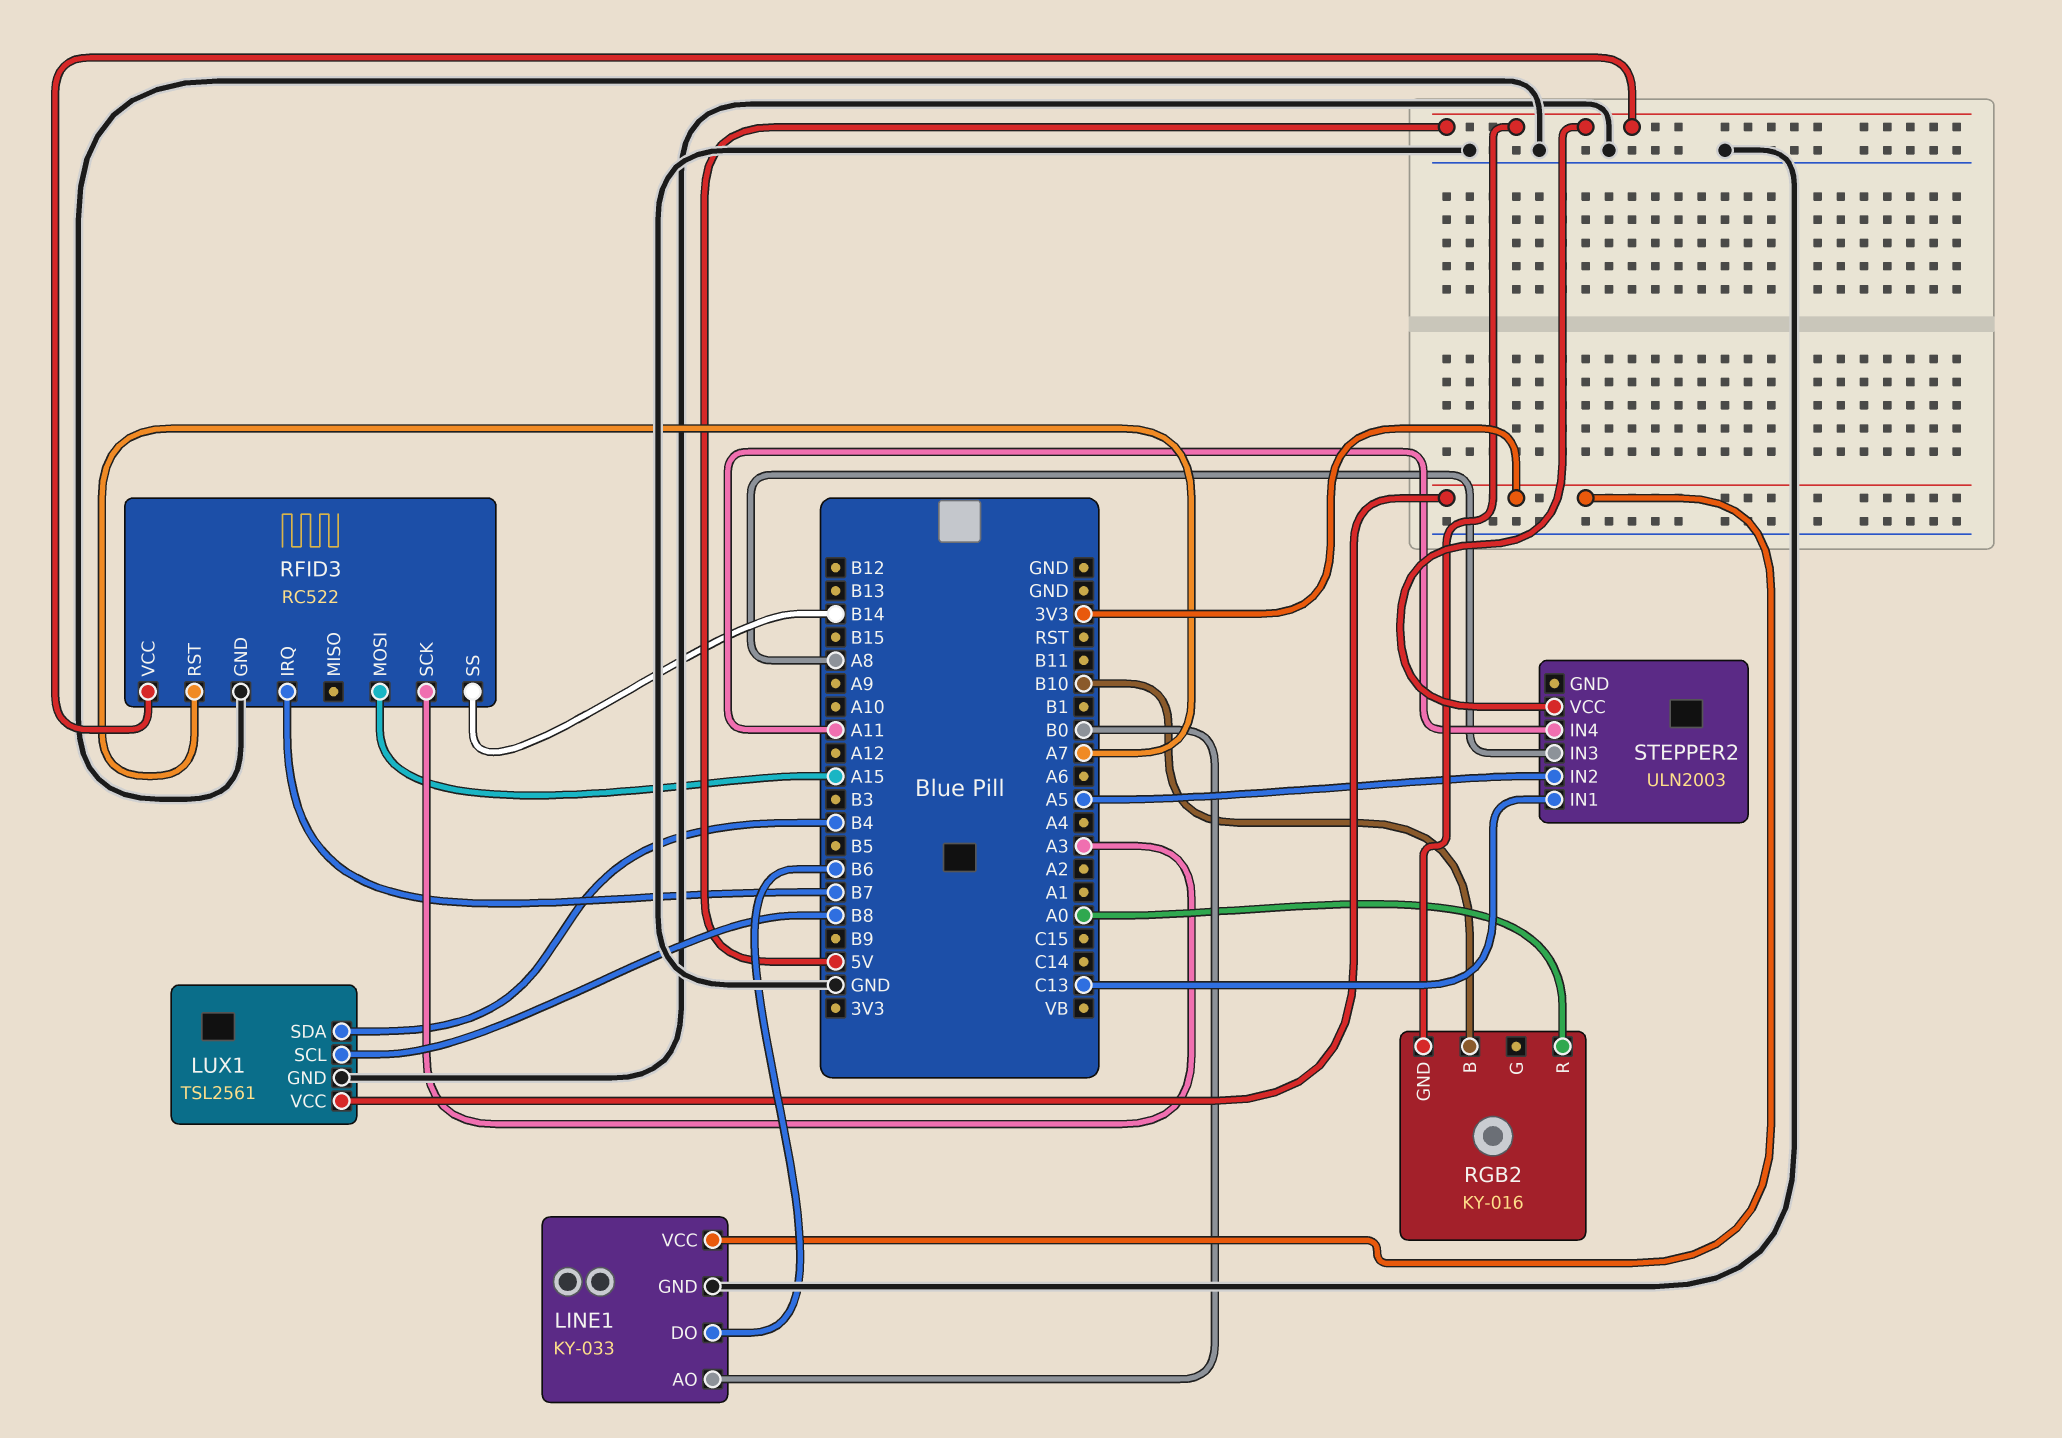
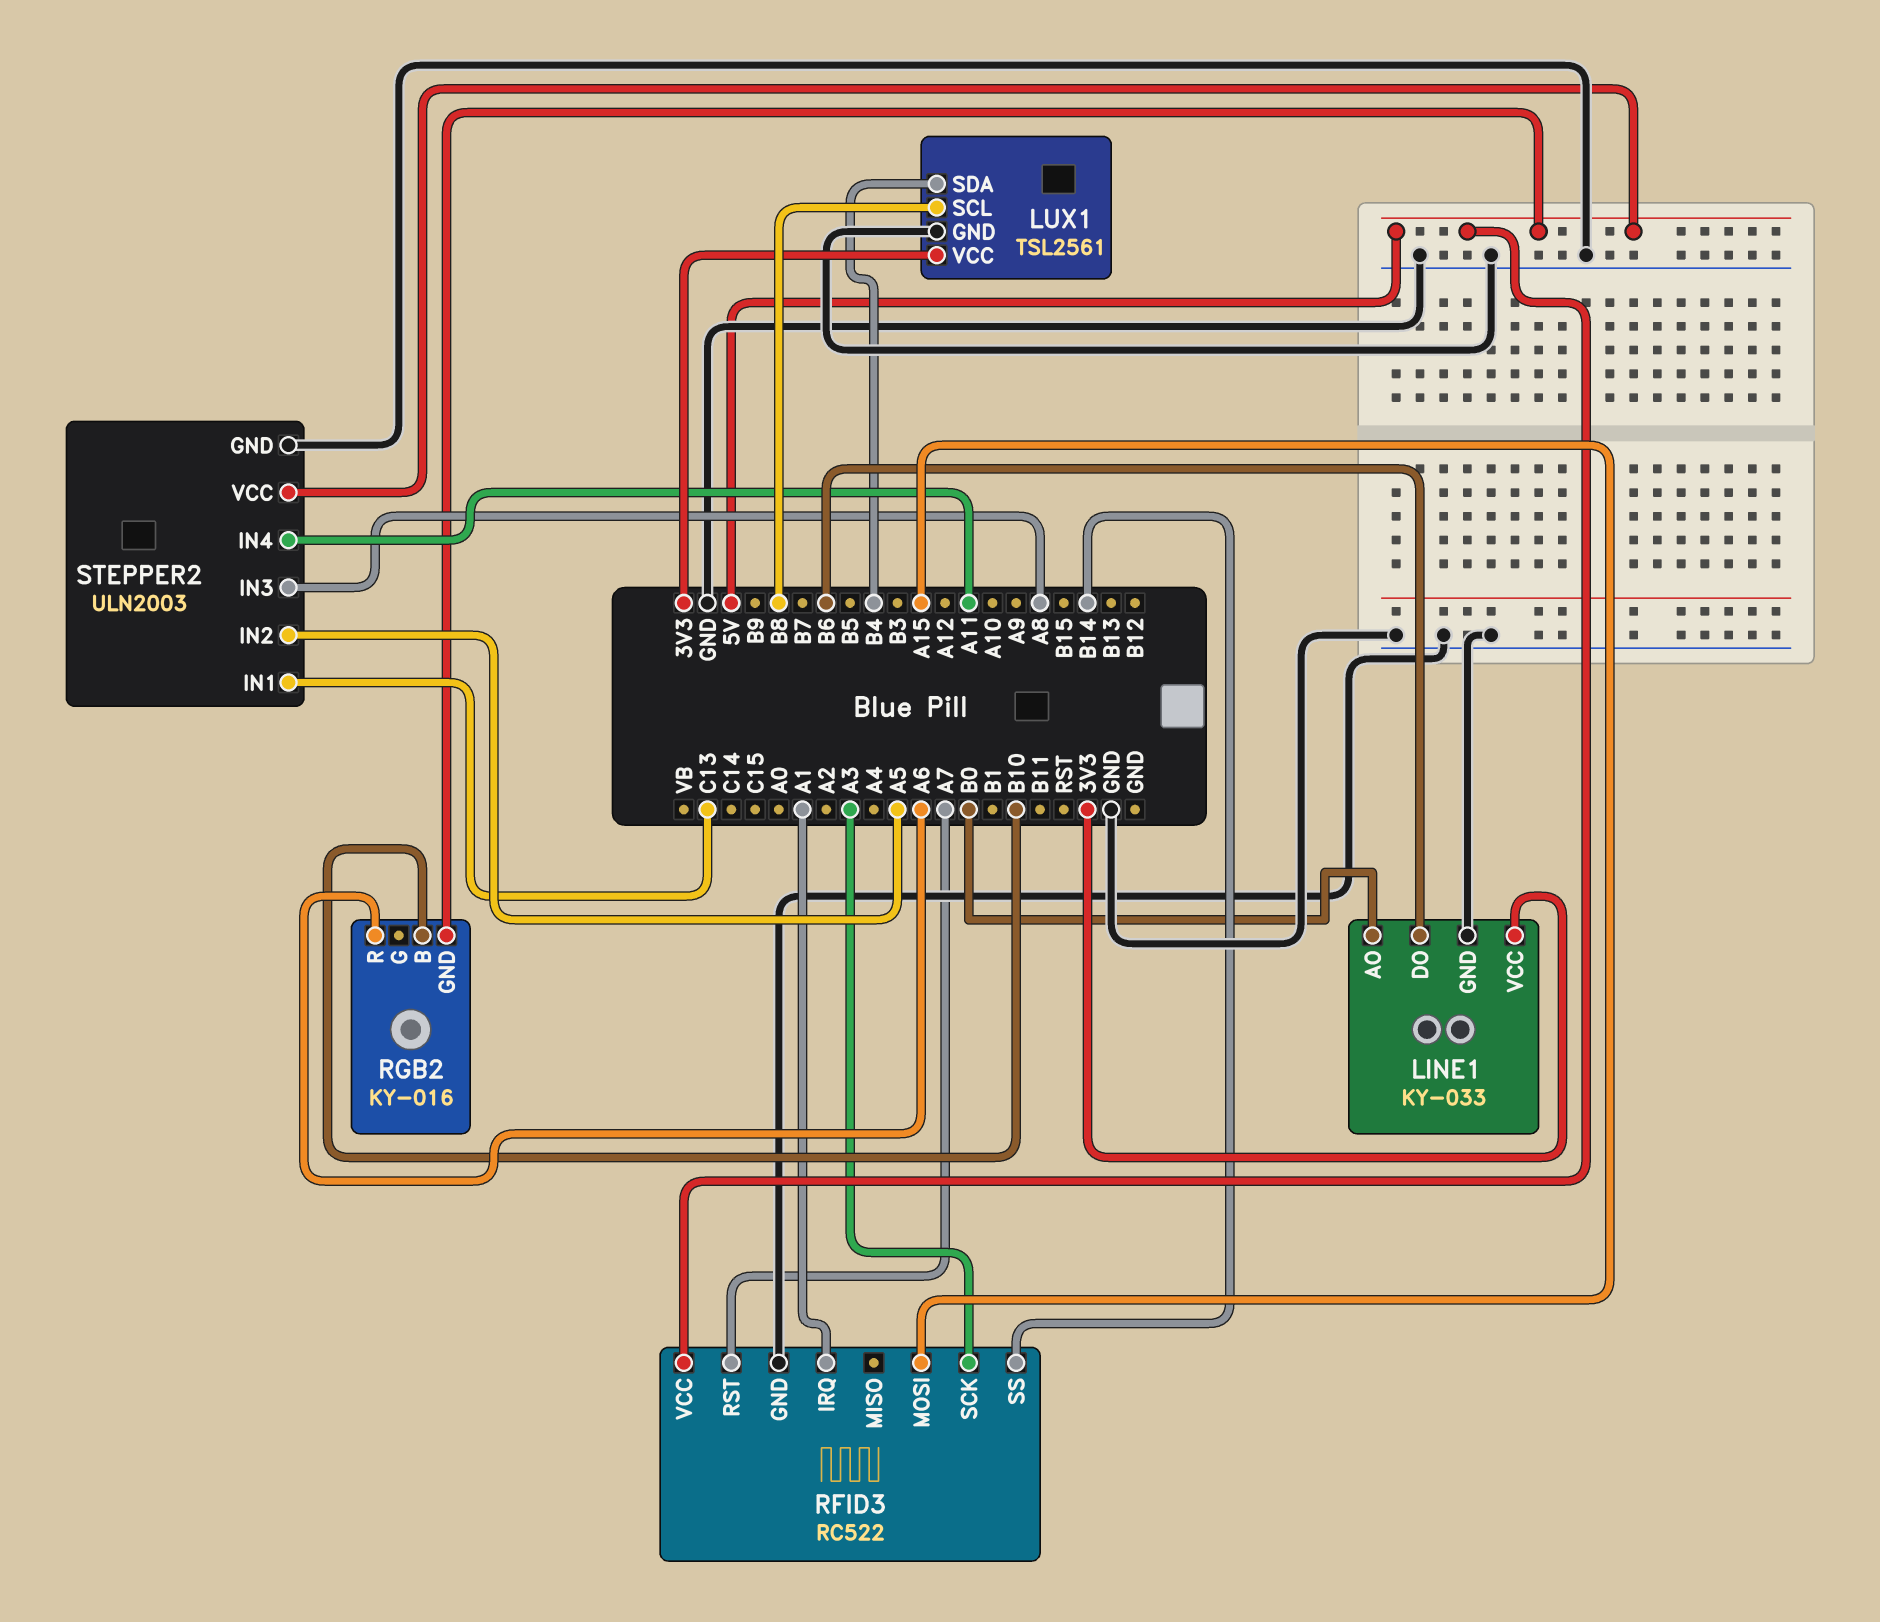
RFID3 pin IRQ: B7 -> A1
RGB2 pin R: A0 -> A6
STEPPER2 pin GND: none -> GND

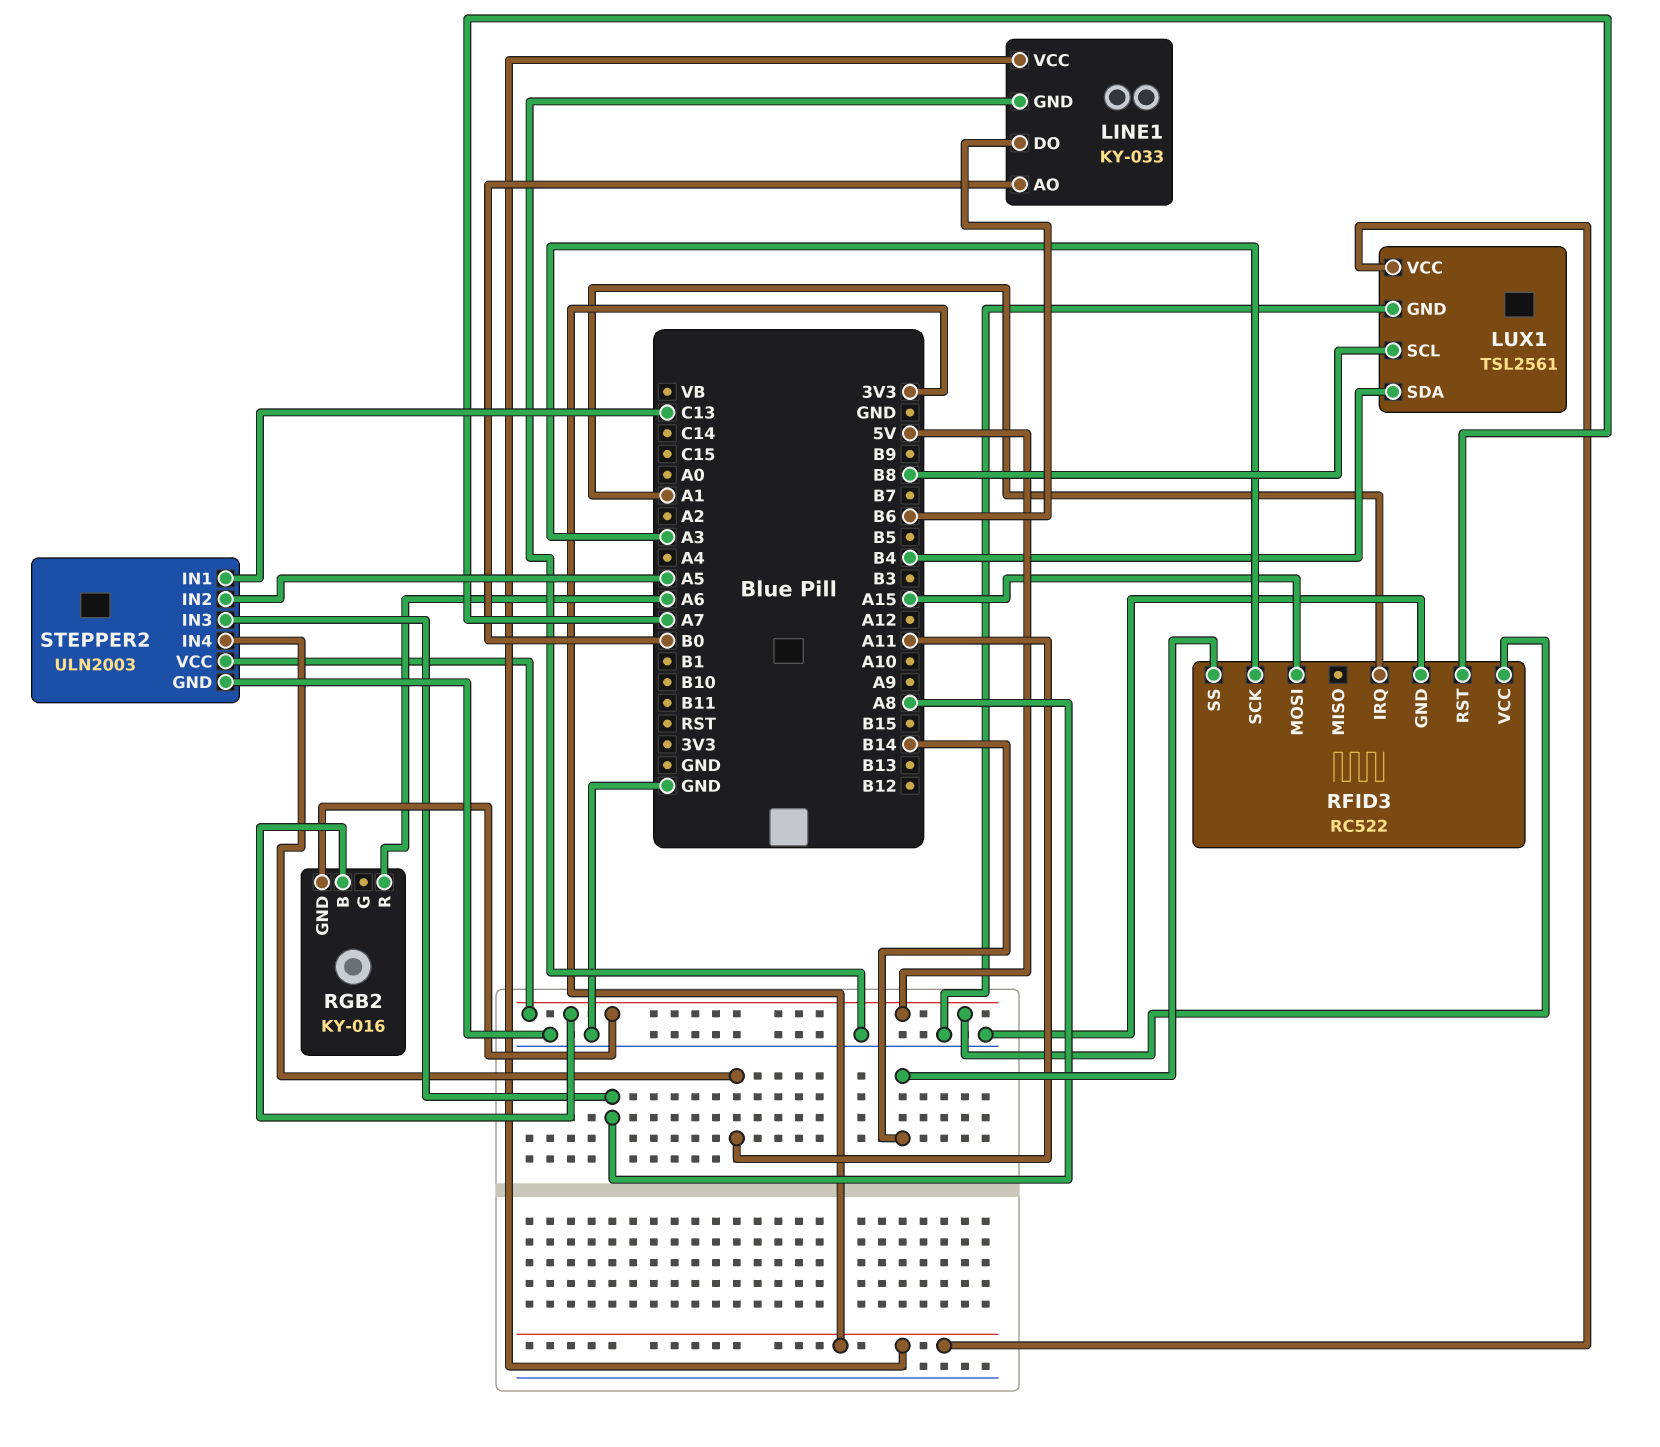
RGB2 pin B: B10 -> 5V

